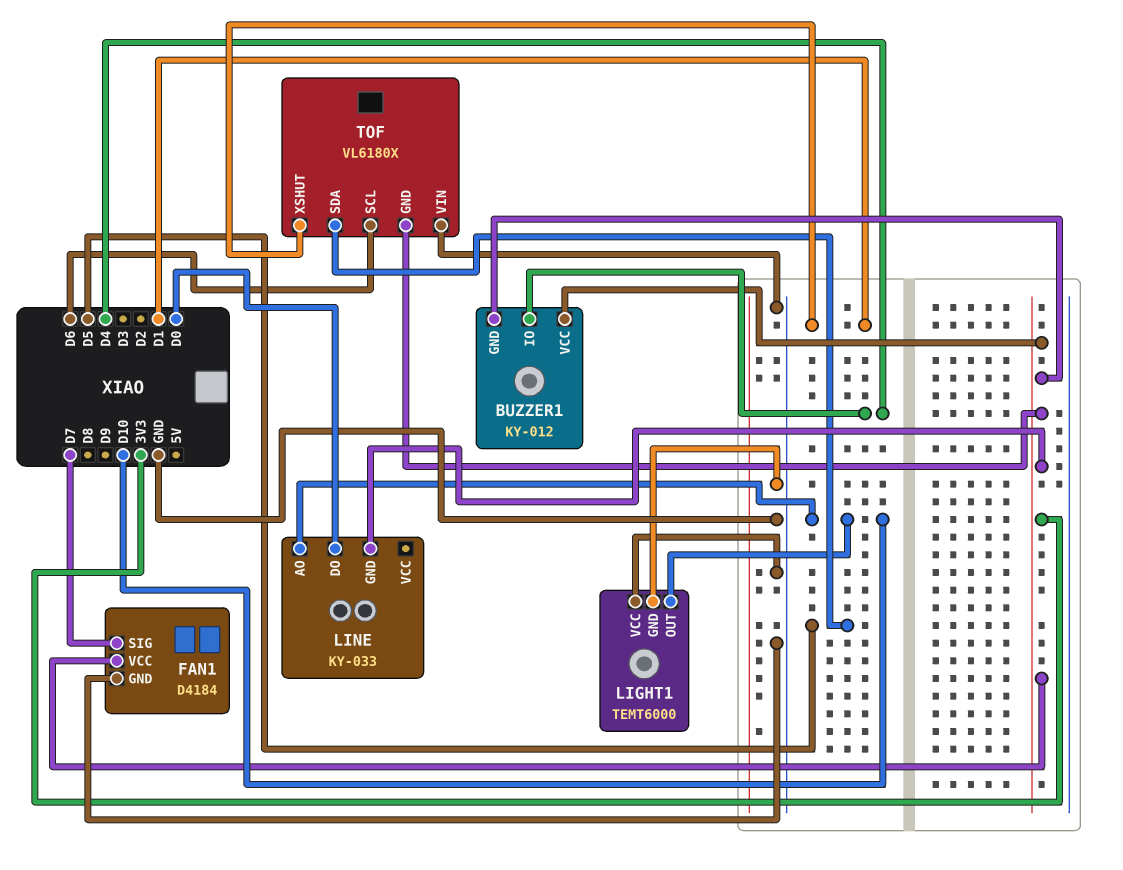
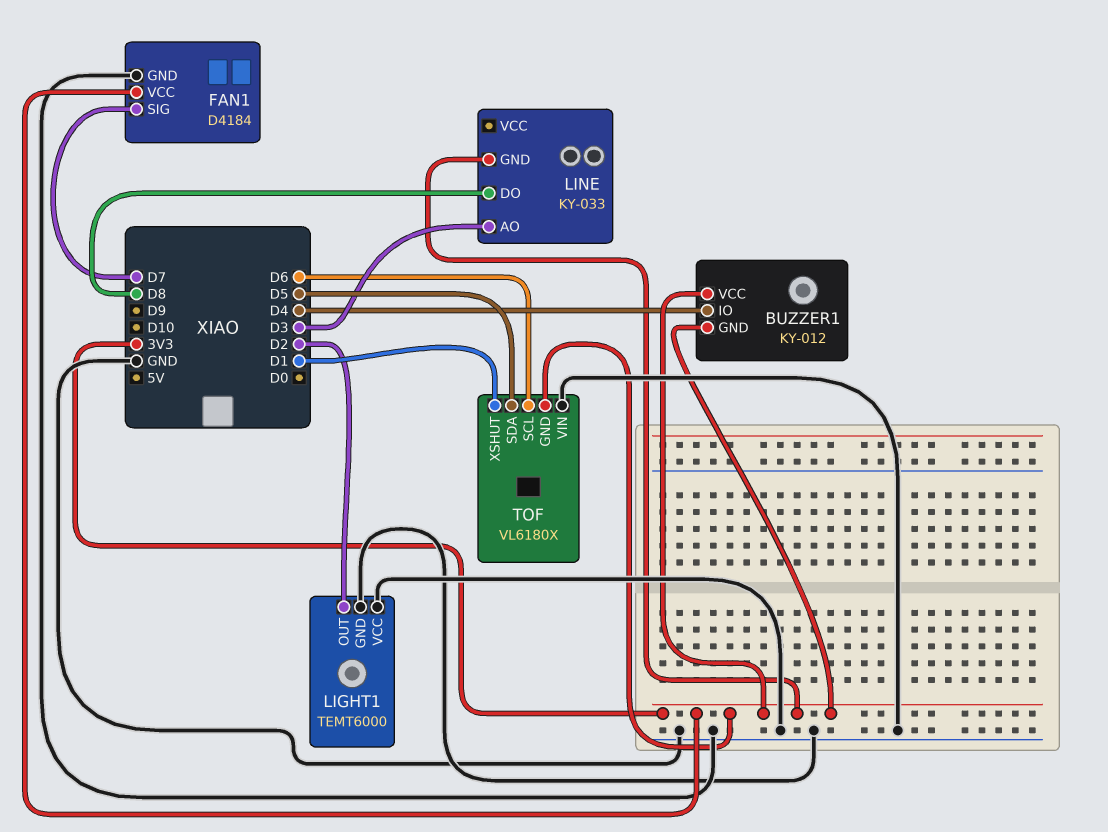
LIGHT1 pin OUT: D10 -> D2
LINE pin AO: D10 -> D3
LINE pin DO: D0 -> D8

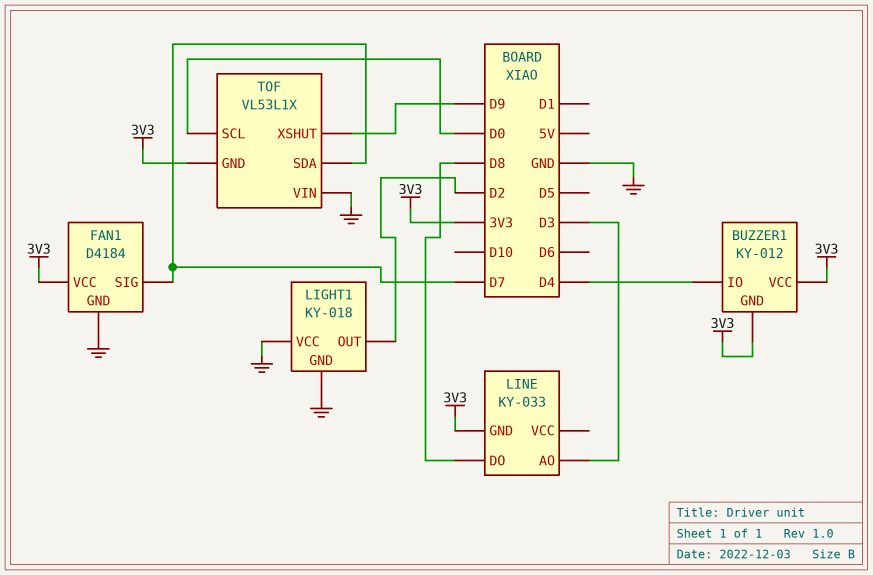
LIGHT1: TEMT6000 -> KY-018
TOF: VL6180X -> VL53L1X
TOF pin SCL: D6 -> D0
TOF pin SDA: D5 -> D7
TOF pin XSHUT: D1 -> D9

